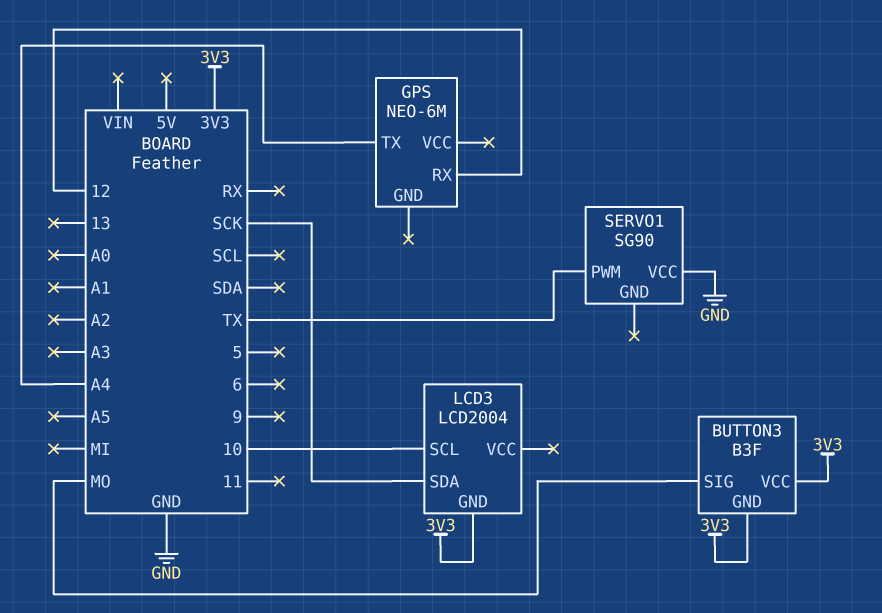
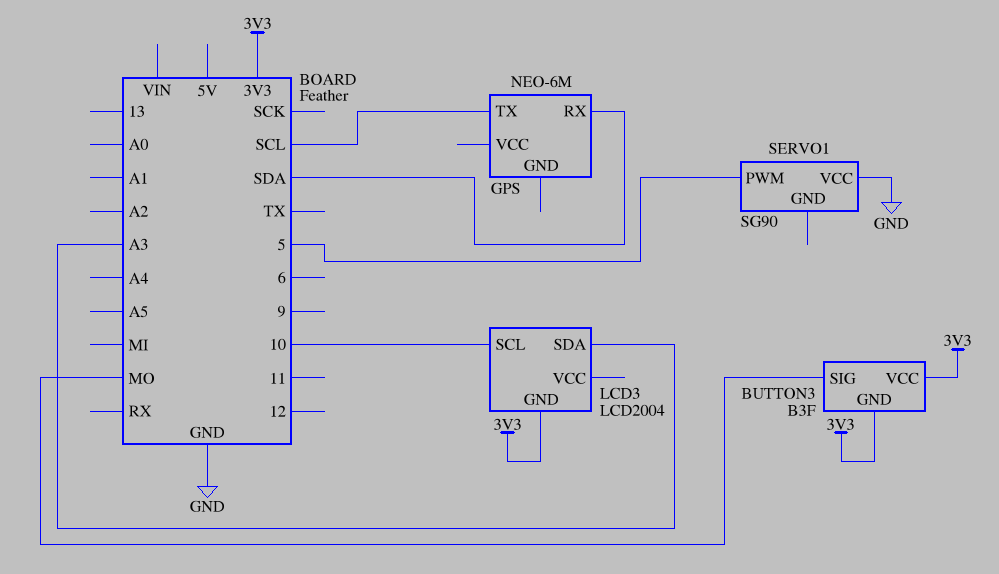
GPS pin RX: 12 -> SDA
GPS pin TX: A4 -> SCL
LCD3 pin SDA: SCK -> A3
SERVO1 pin PWM: TX -> 5

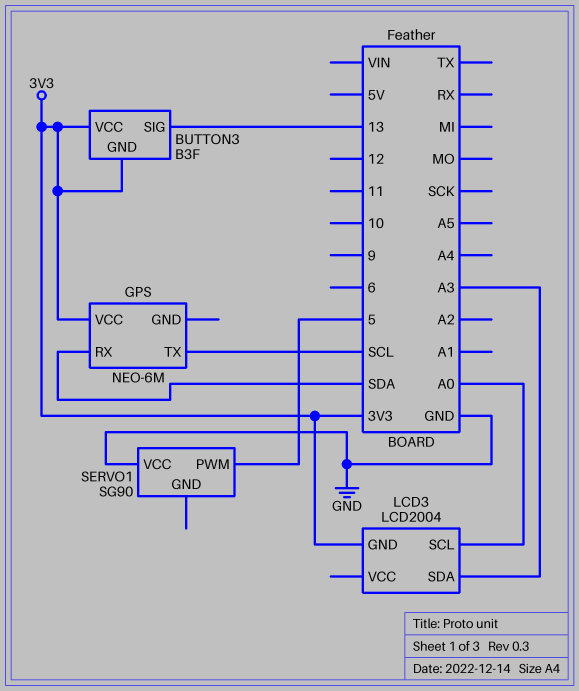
BUTTON3 pin SIG: MO -> 13
GPS pin VCC: none -> 3V3
LCD3 pin SCL: 10 -> A0

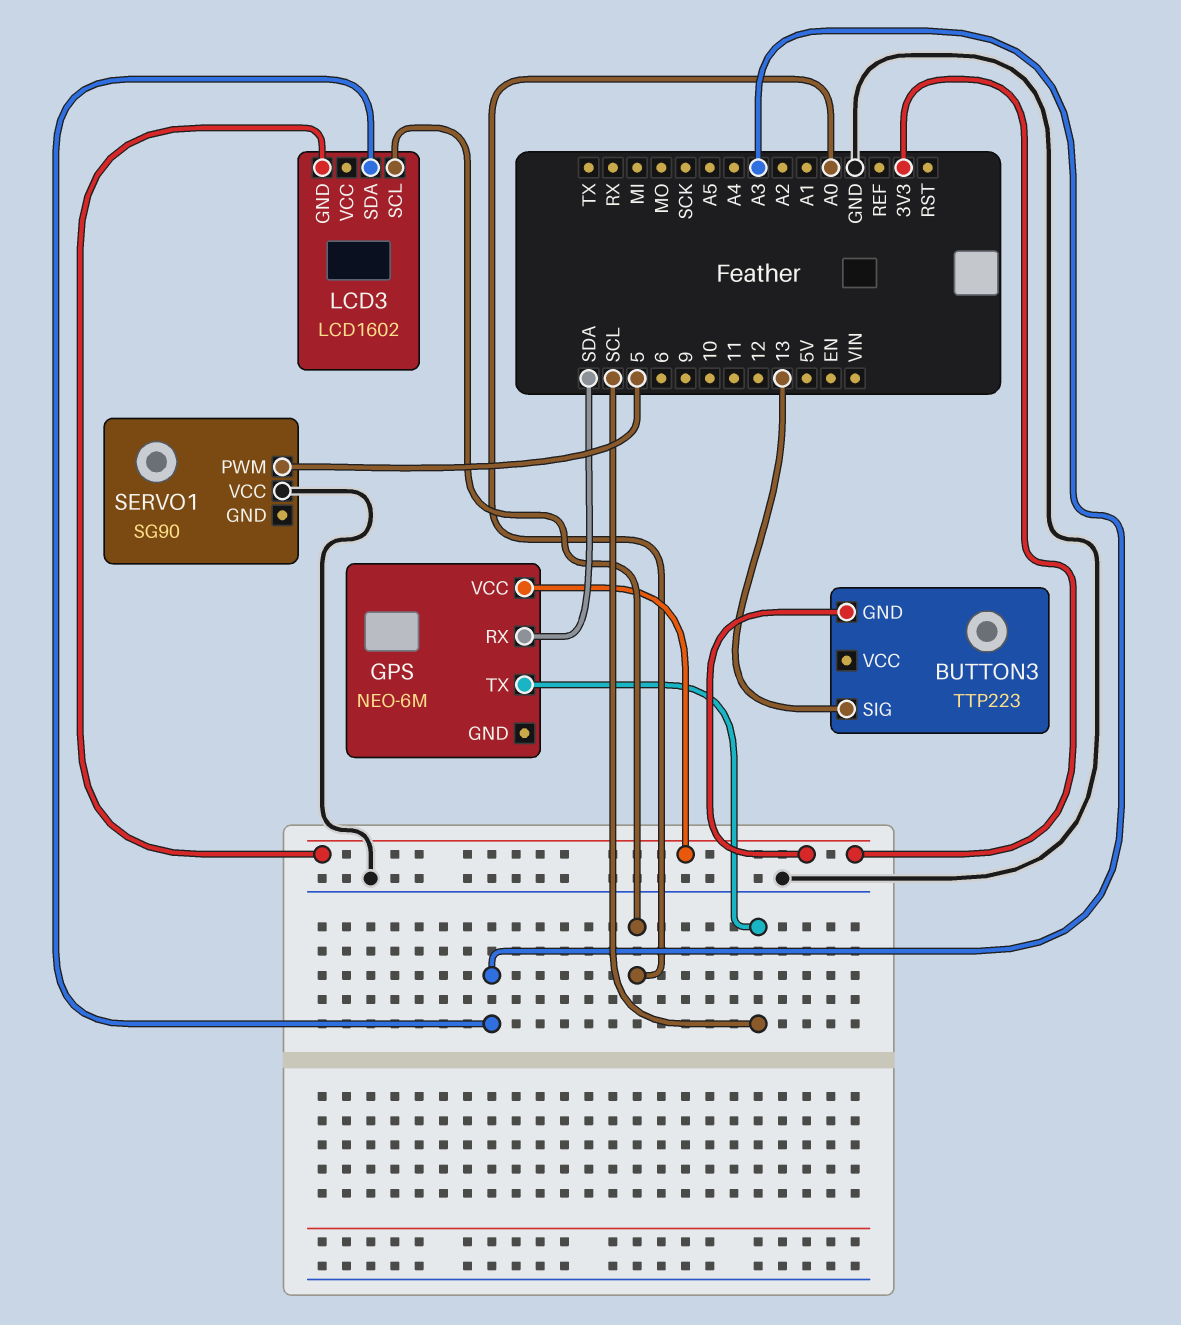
BUTTON3: B3F -> TTP223
BUTTON3 pin VCC: 3V3 -> none
LCD3: LCD2004 -> LCD1602

